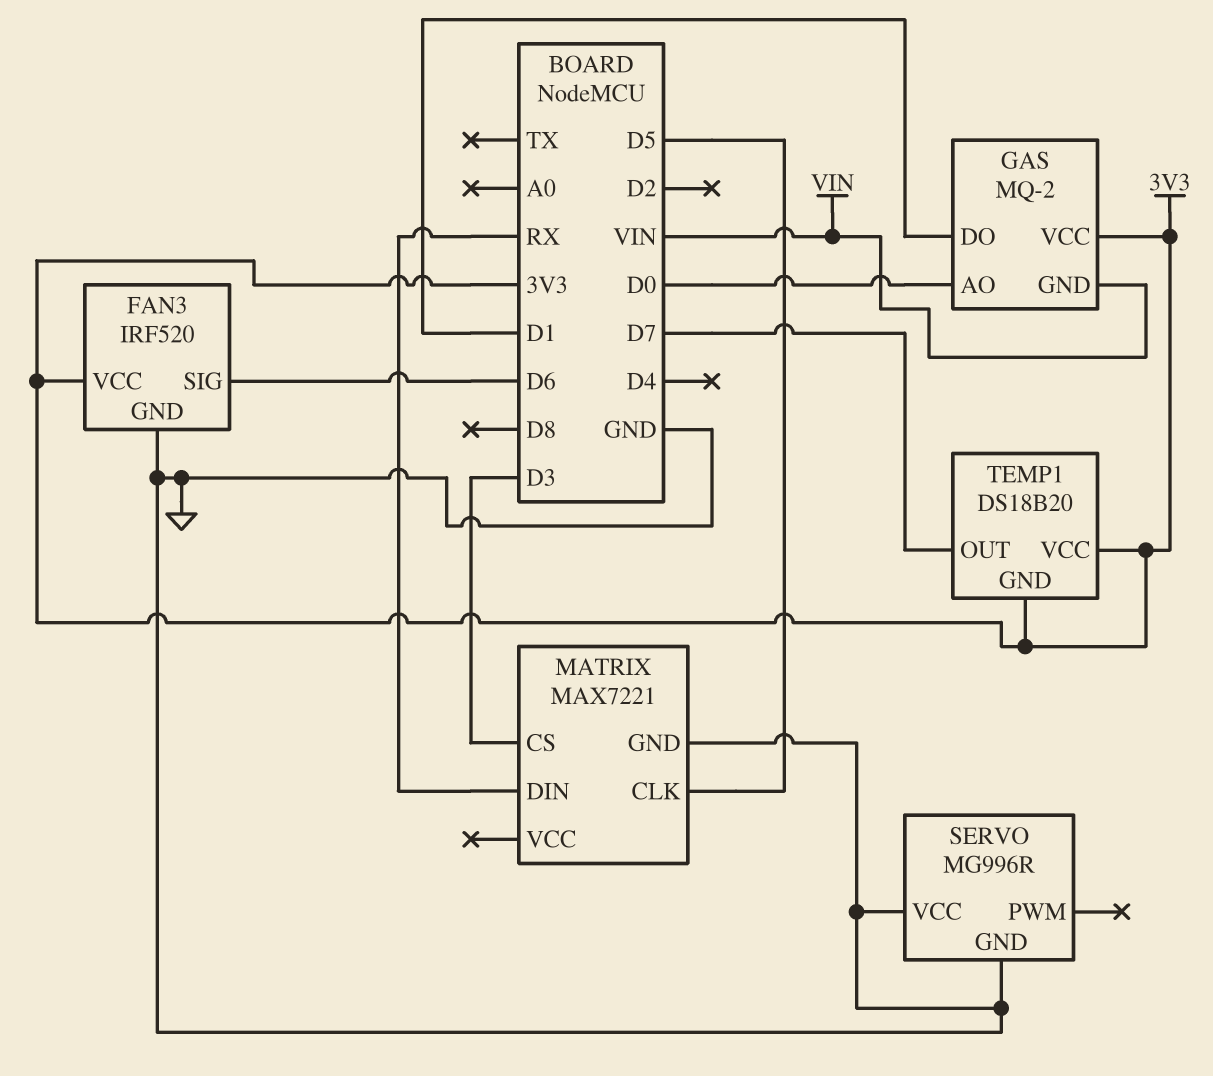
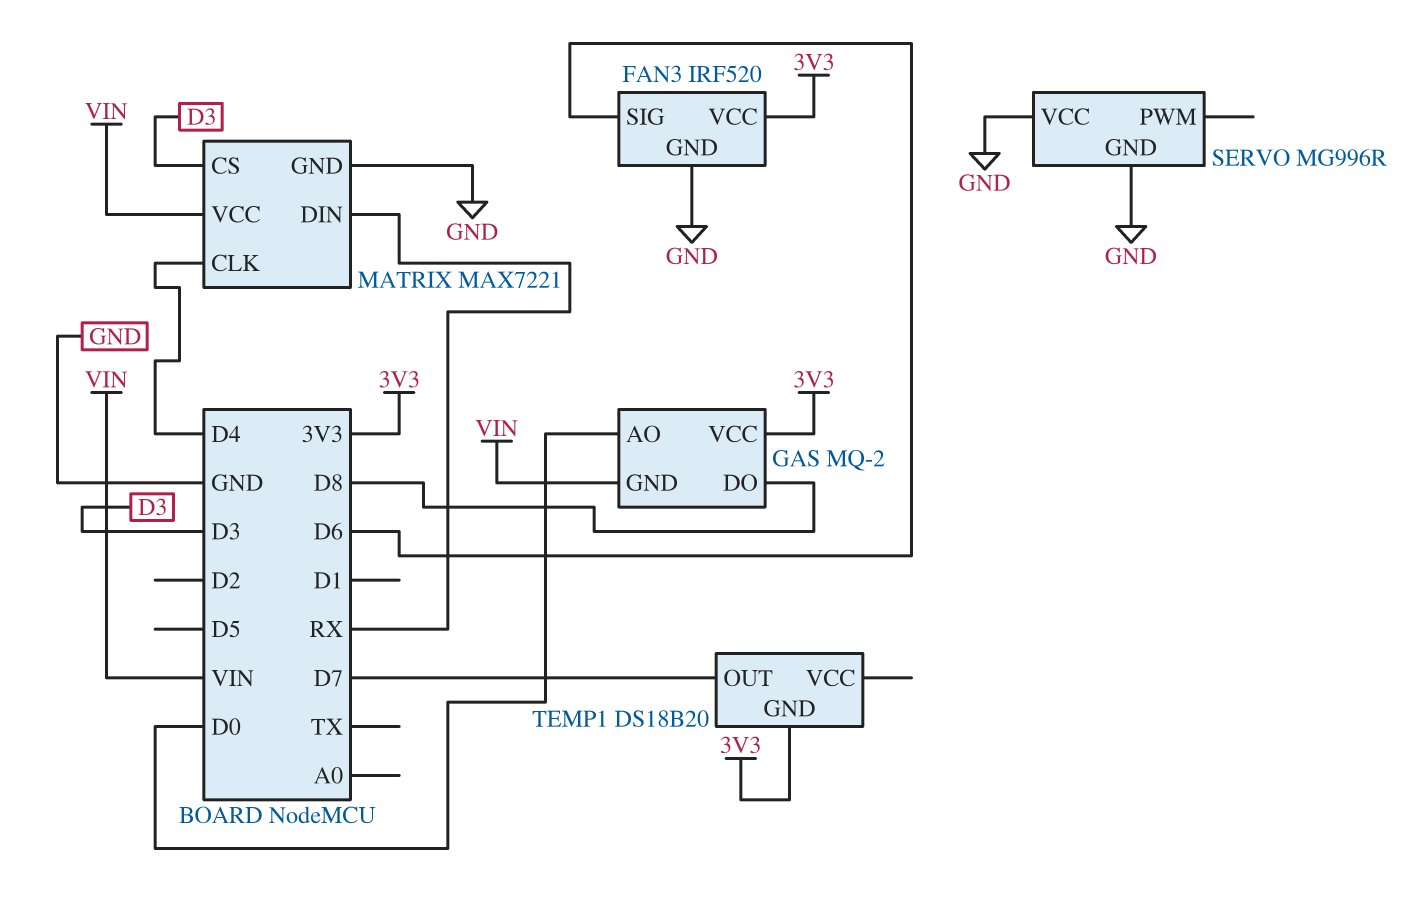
GAS pin DO: D1 -> D8
MATRIX pin CLK: D5 -> D4
MATRIX pin VCC: none -> VIN
TEMP1 pin VCC: 3V3 -> none

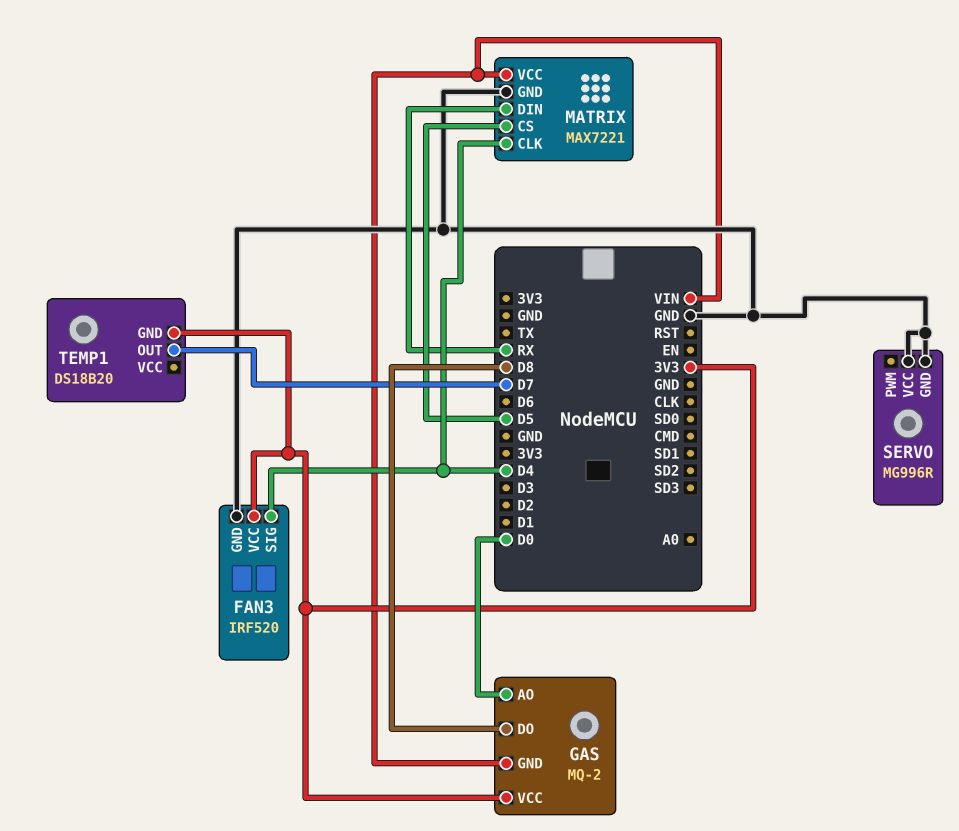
FAN3 pin SIG: D6 -> D4
MATRIX pin CS: D3 -> D5

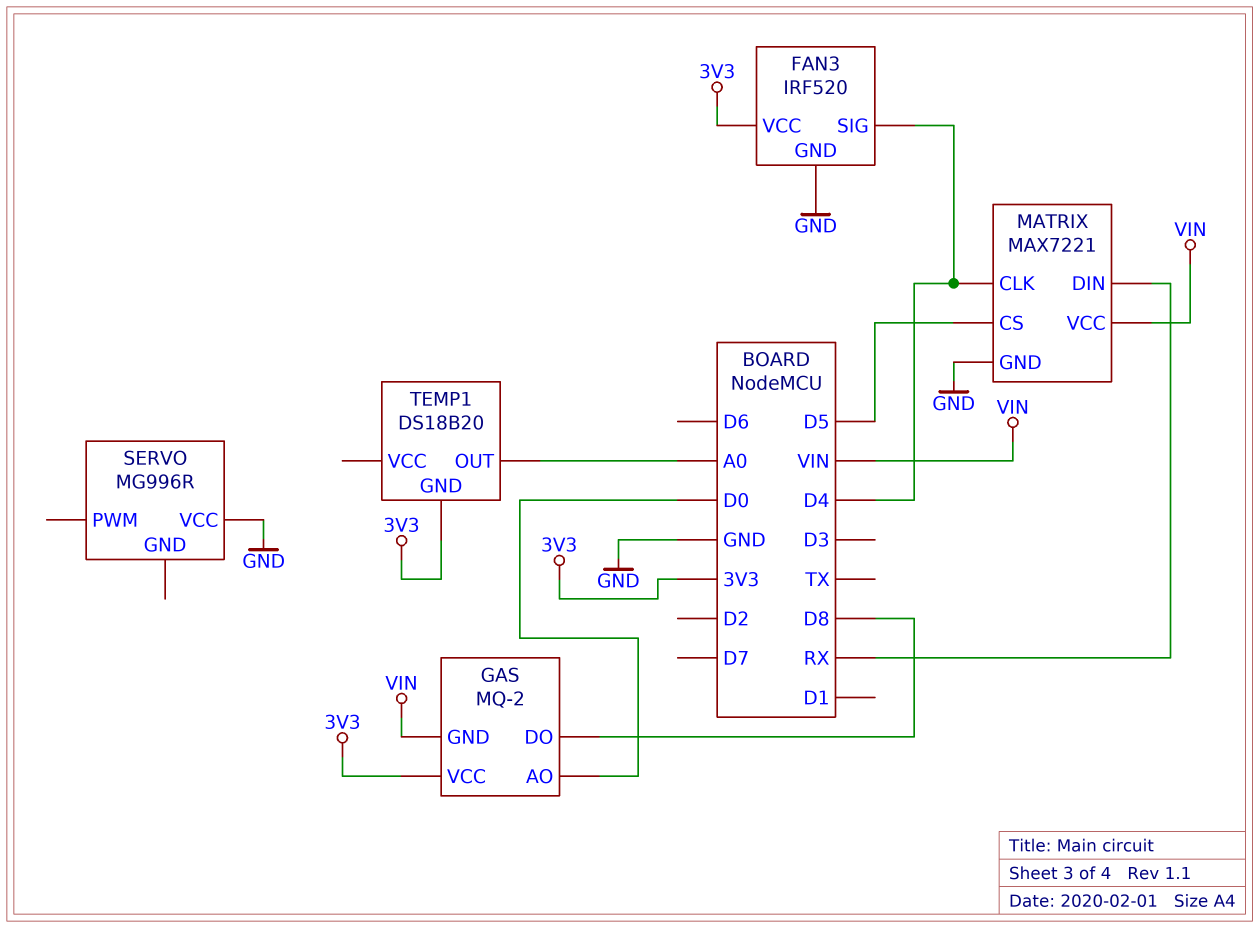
SERVO pin GND: GND -> none
TEMP1 pin OUT: D7 -> A0

